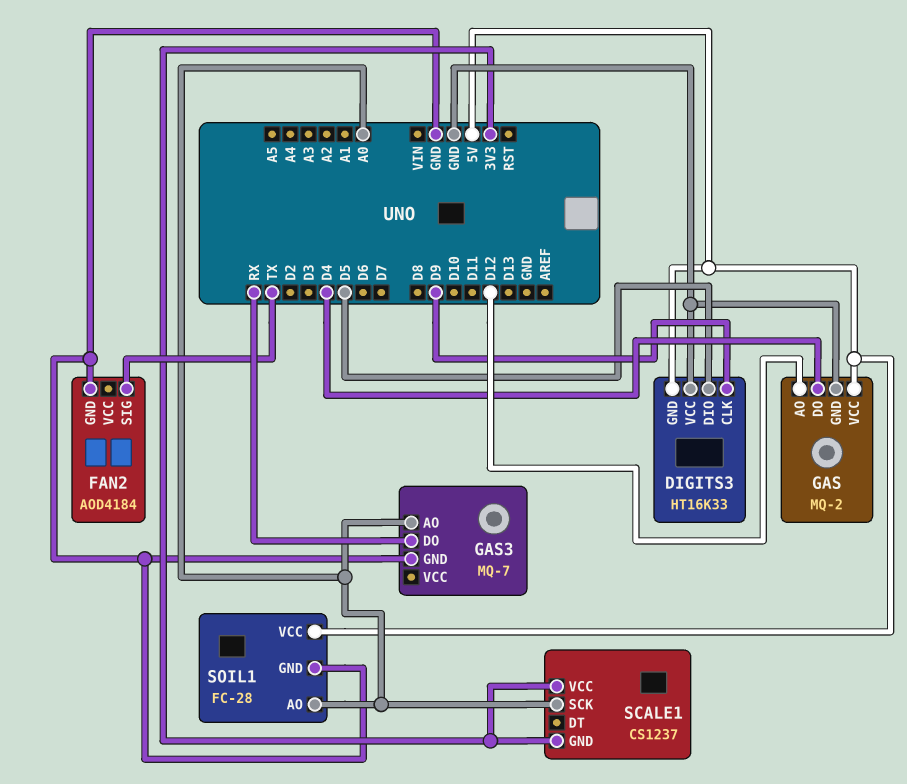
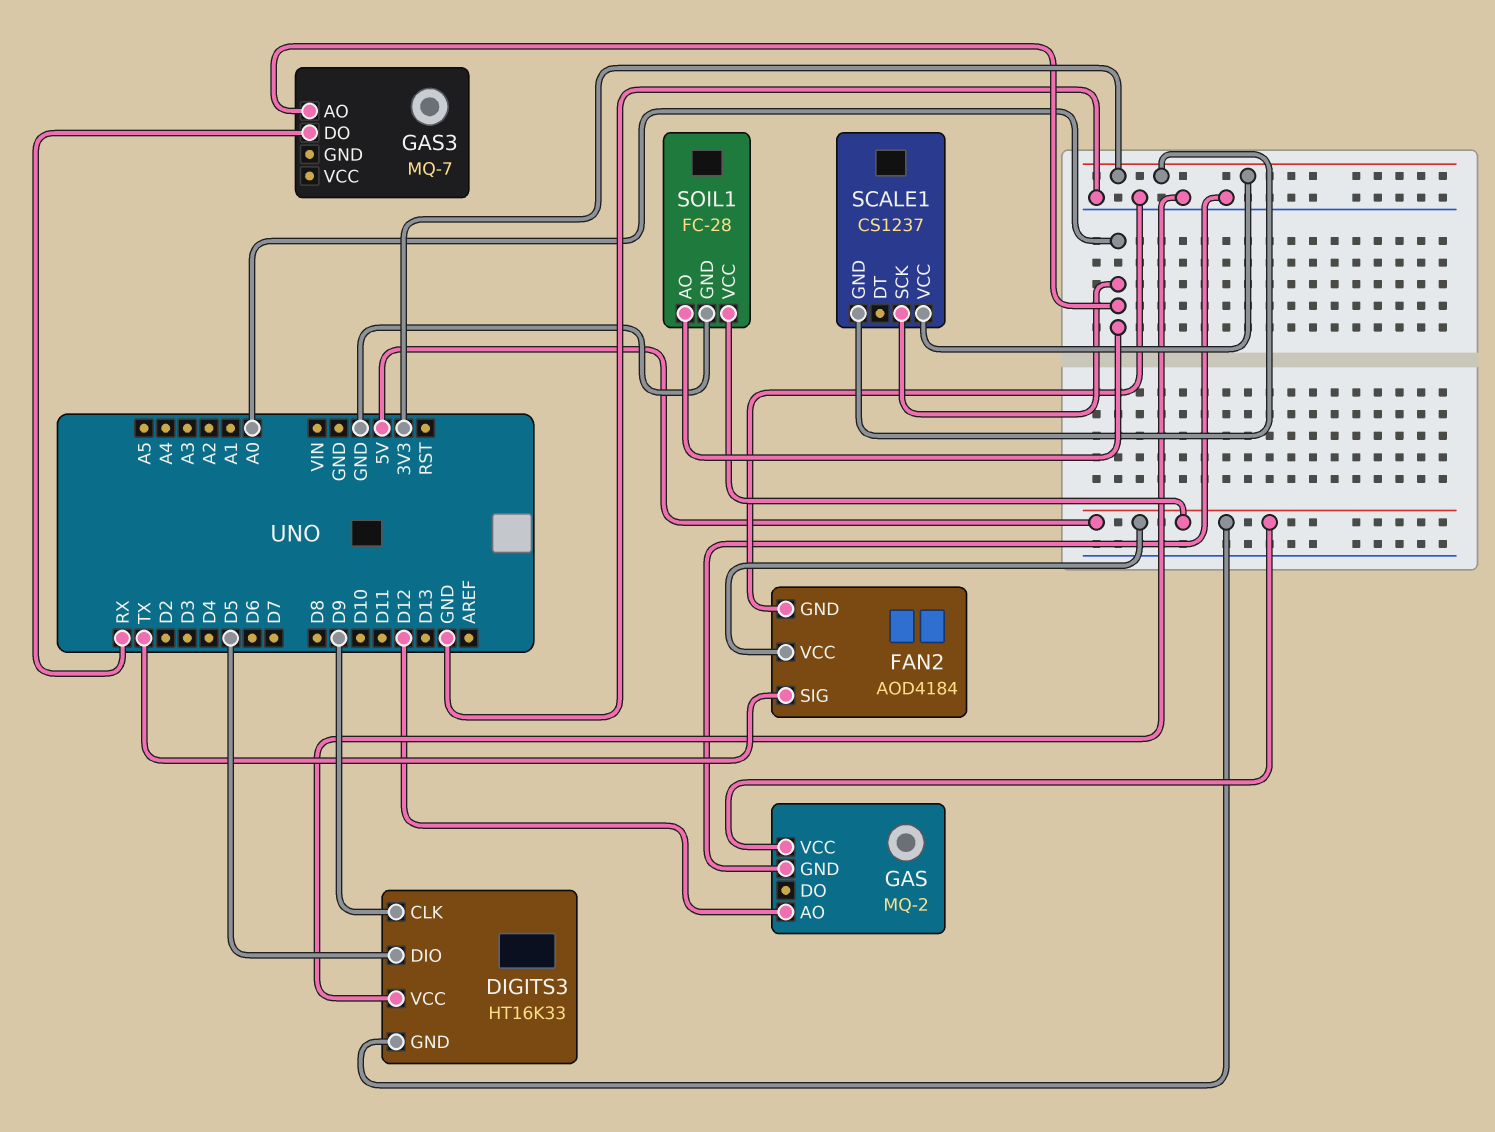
FAN2 pin VCC: none -> 5V
GAS pin DO: D4 -> none
GAS3 pin GND: GND -> none

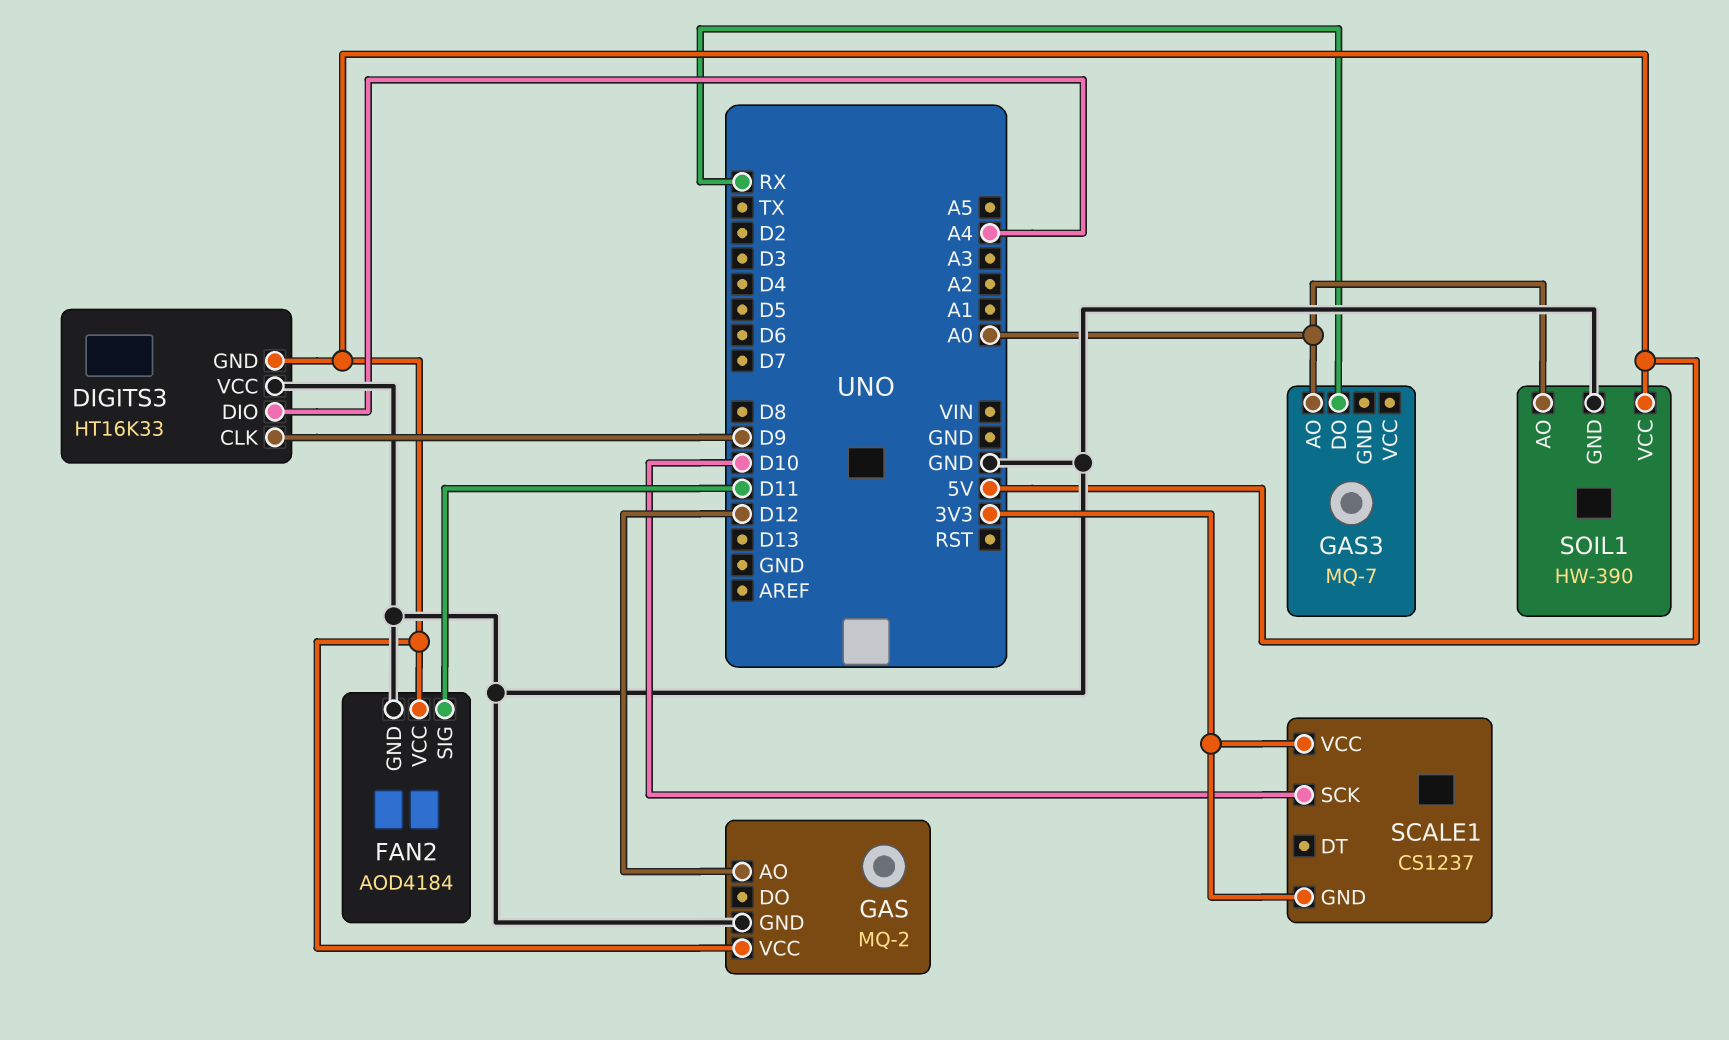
DIGITS3 pin DIO: D5 -> A4
FAN2 pin SIG: TX -> D11
SCALE1 pin SCK: A0 -> D10
SOIL1: FC-28 -> HW-390

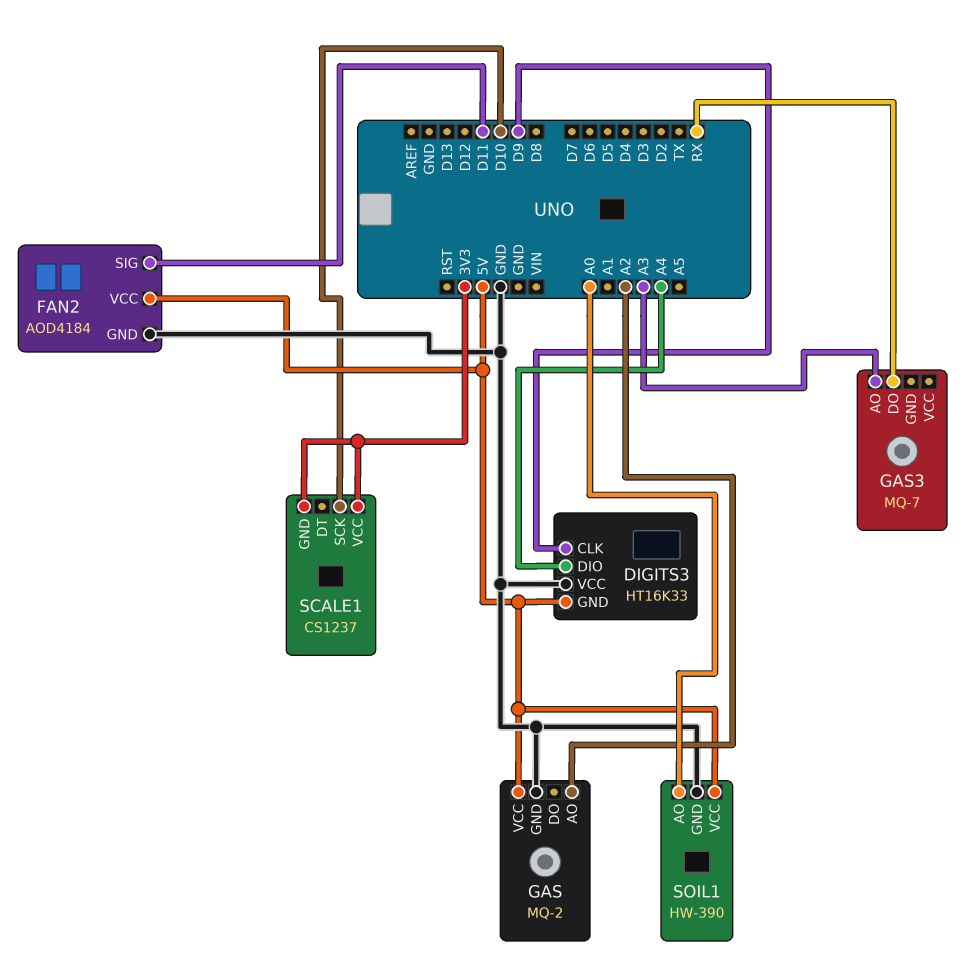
GAS pin AO: D12 -> A2
GAS3 pin AO: A0 -> A3

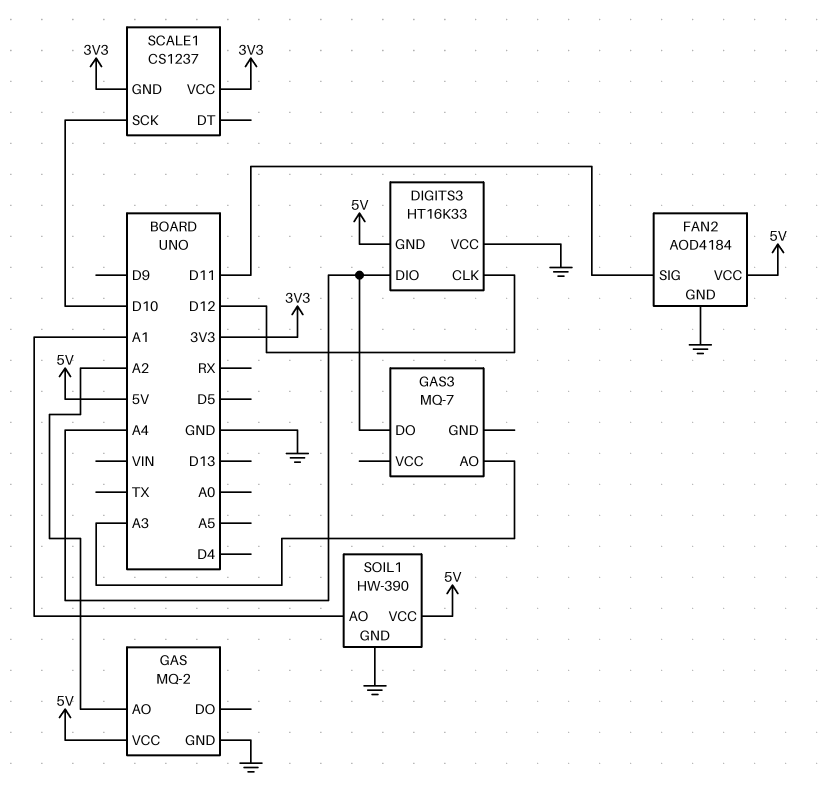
DIGITS3 pin CLK: D9 -> D12
GAS3 pin DO: RX -> A4
SOIL1 pin AO: A0 -> A1

